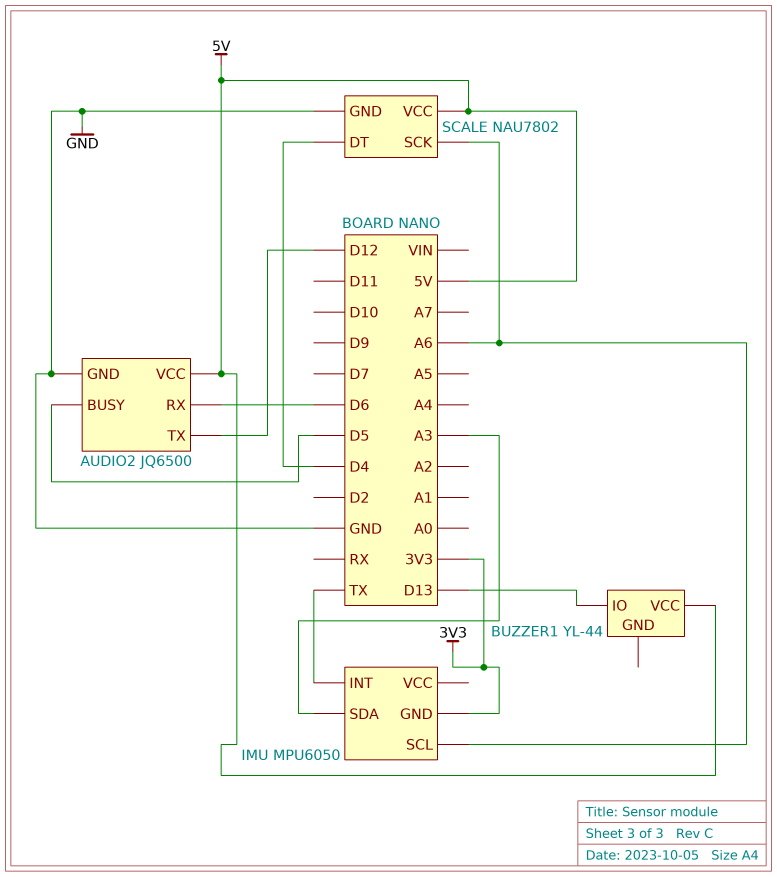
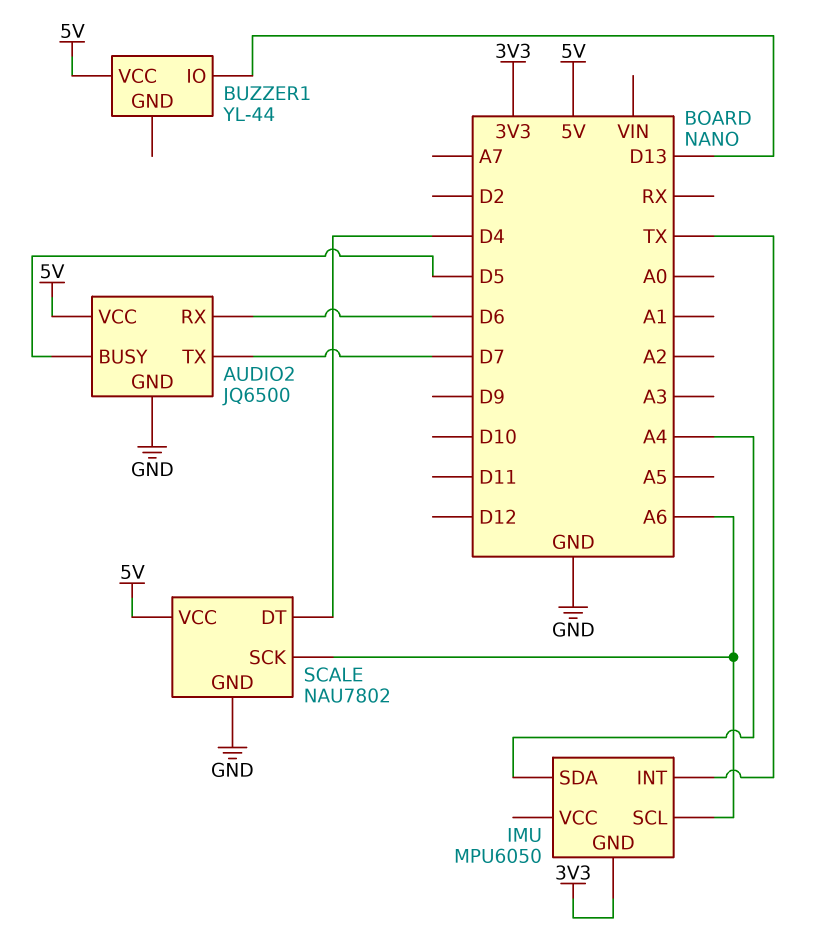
AUDIO2 pin TX: D12 -> D7
IMU pin SDA: A3 -> A4

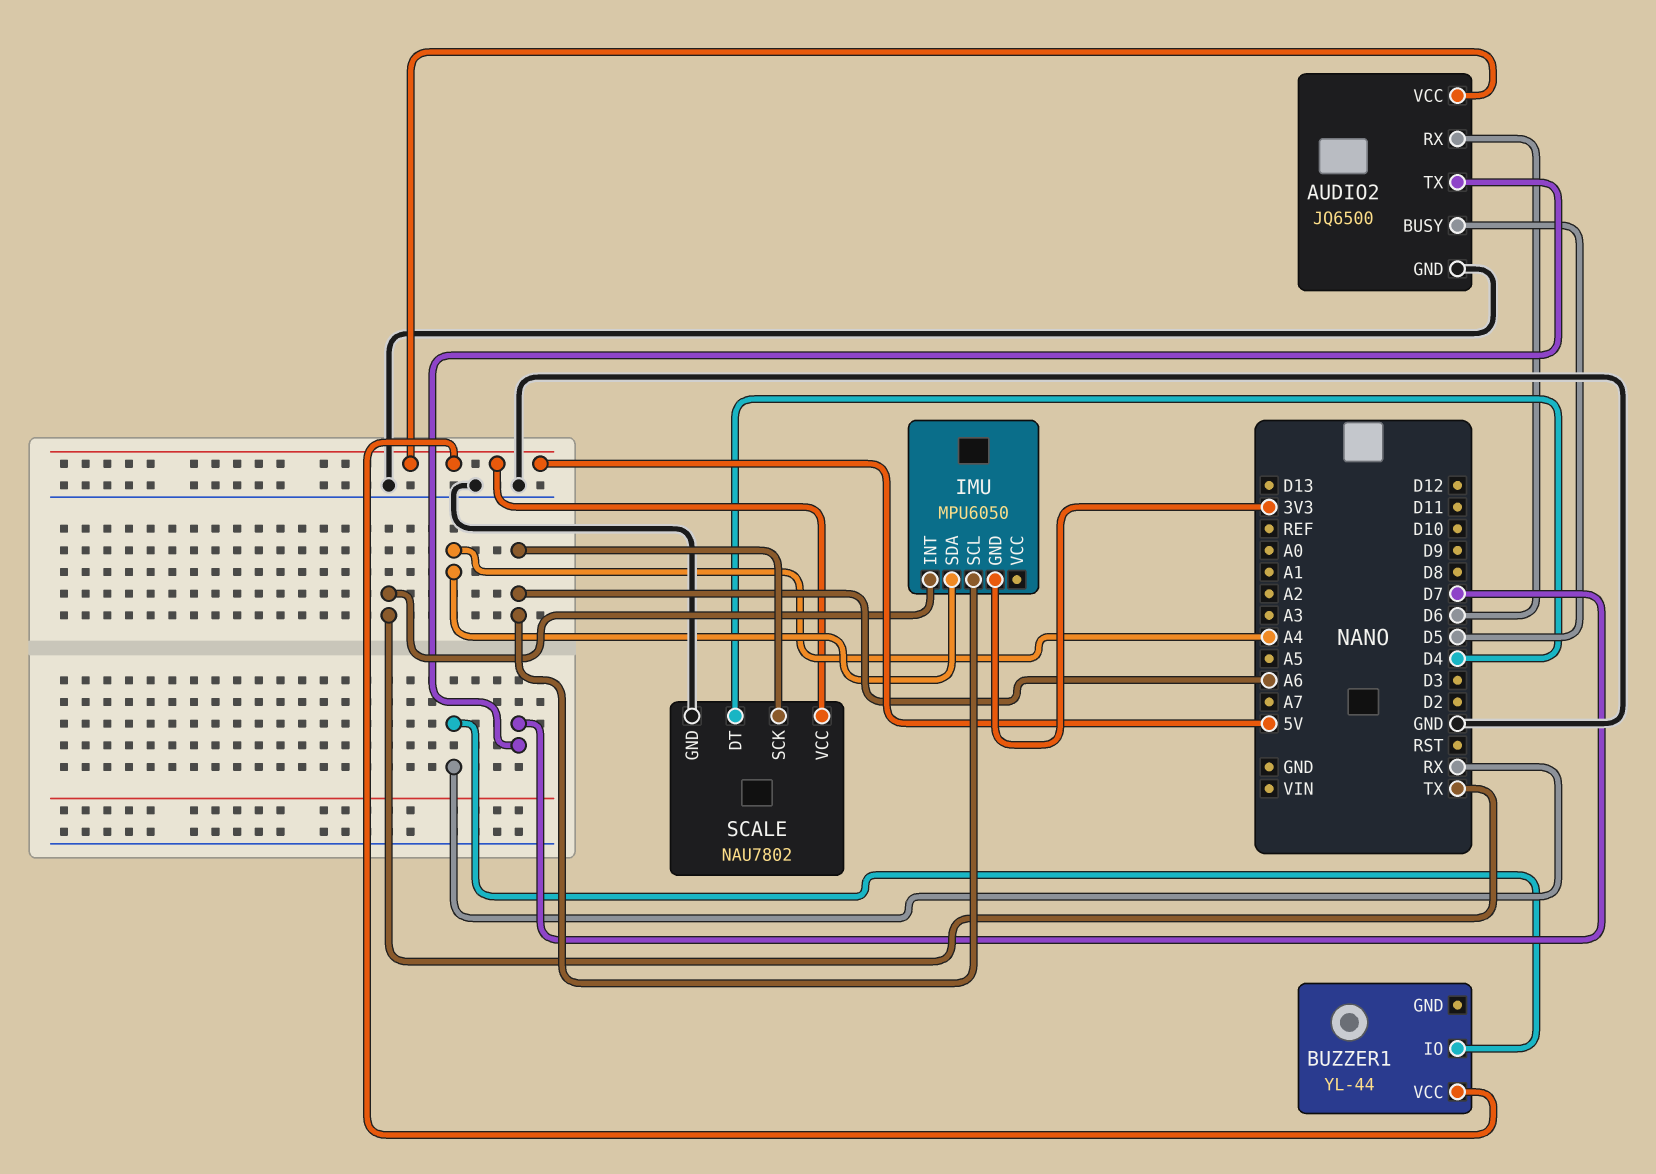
BUZZER1 pin IO: D13 -> RX

